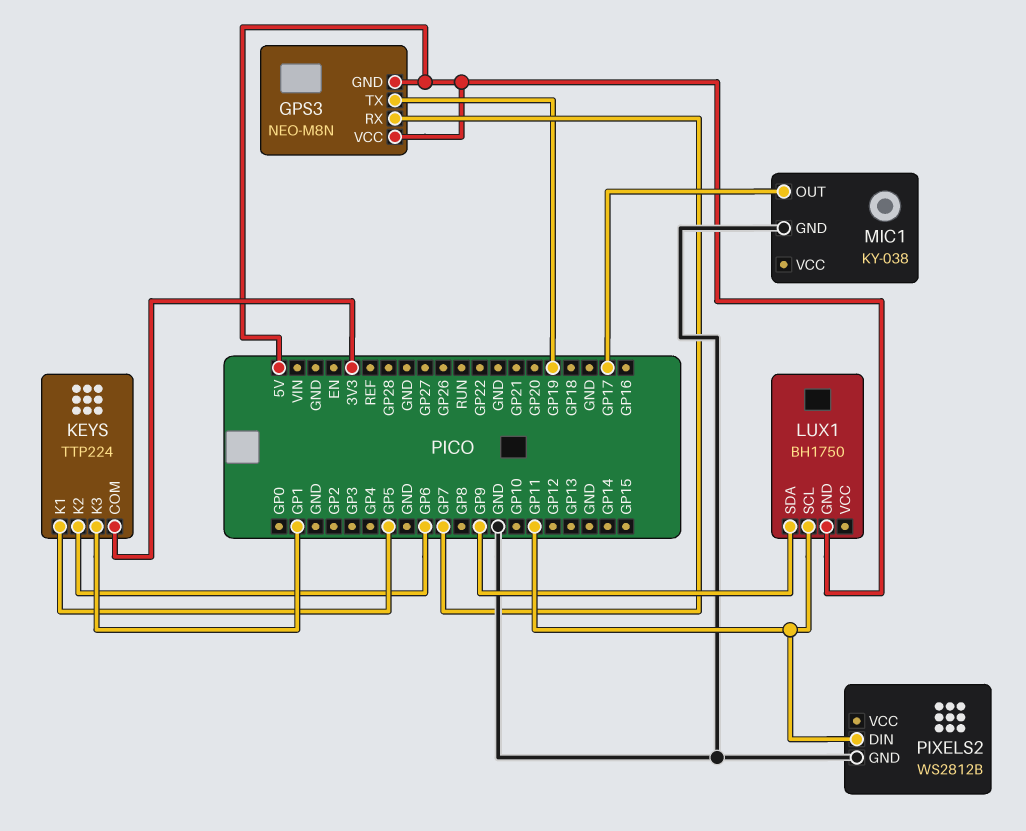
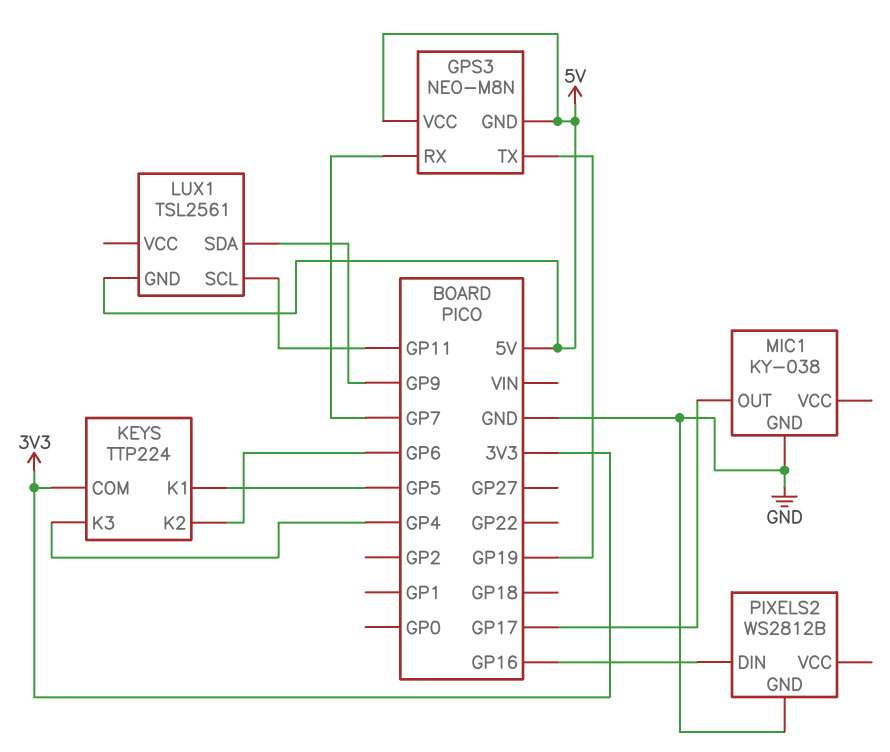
KEYS pin K3: GP1 -> GP4
LUX1: BH1750 -> TSL2561
PIXELS2 pin DIN: GP11 -> GP16

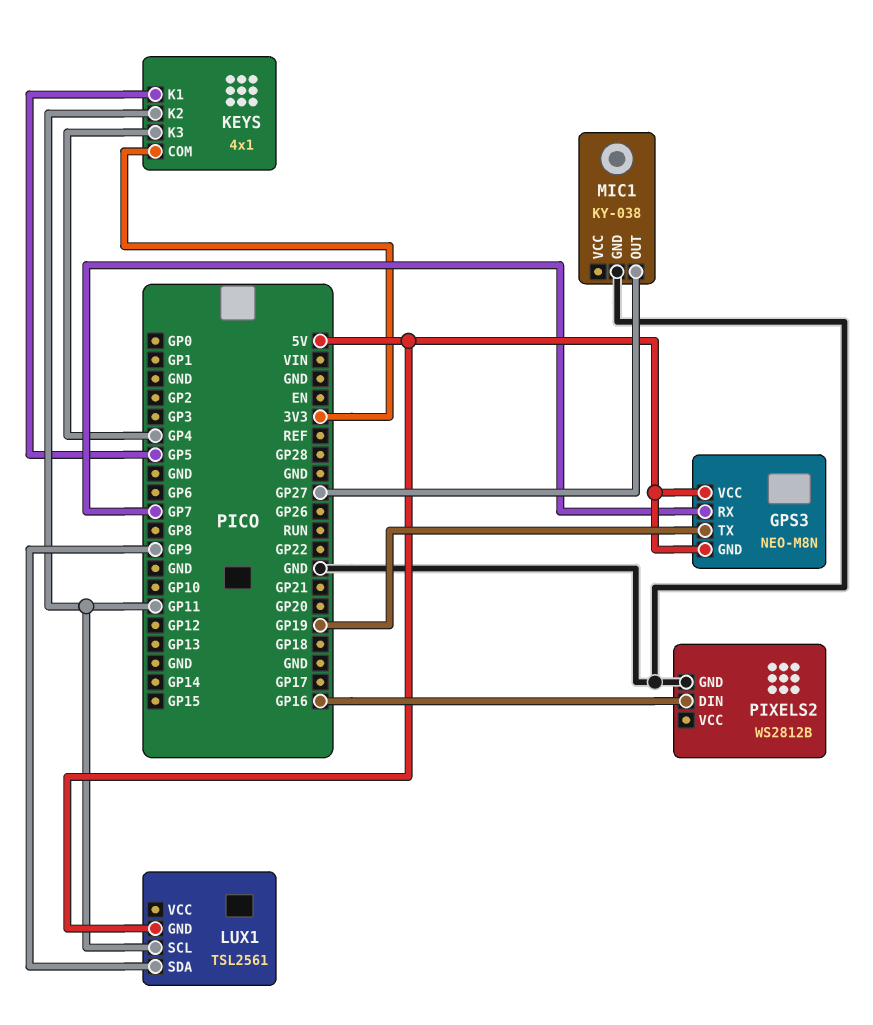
KEYS: TTP224 -> 4x1
KEYS pin K2: GP6 -> GP11
MIC1 pin OUT: GP17 -> GP27

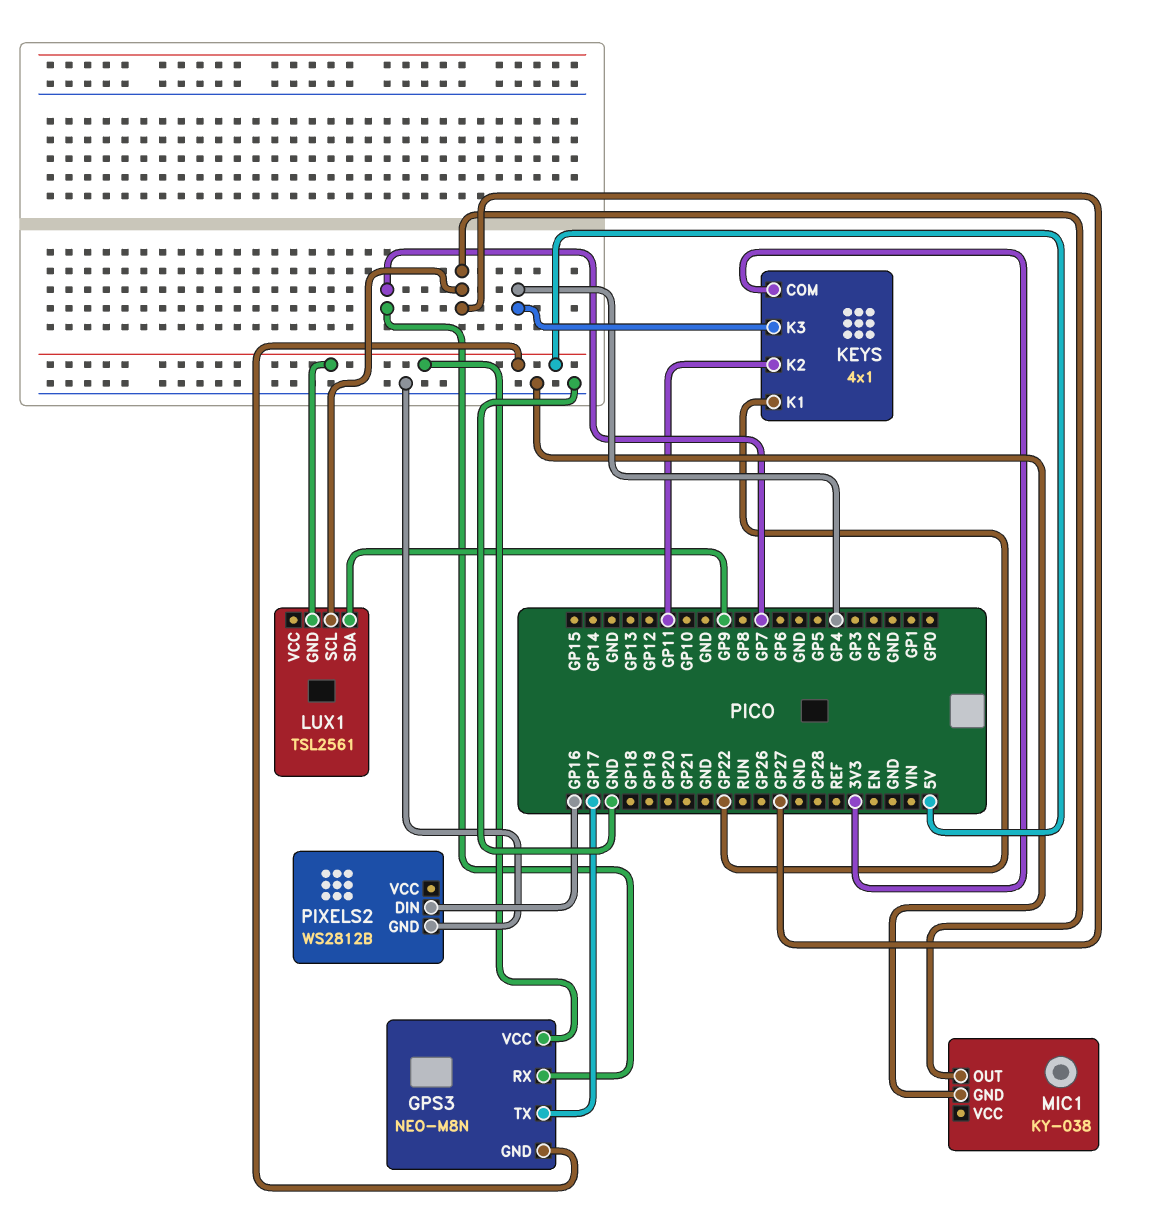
GPS3 pin TX: GP19 -> GP17
KEYS pin K1: GP5 -> GP22
LUX1 pin SCL: GP11 -> GP27

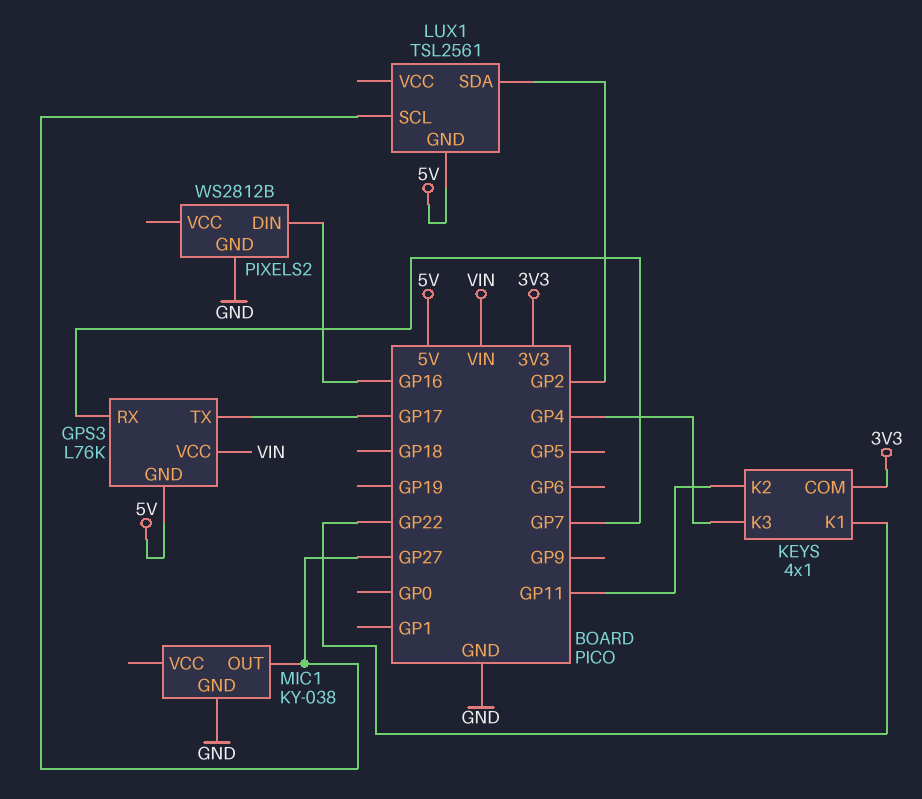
GPS3: NEO-M8N -> L76K
GPS3 pin VCC: 5V -> VIN
LUX1 pin SDA: GP9 -> GP2

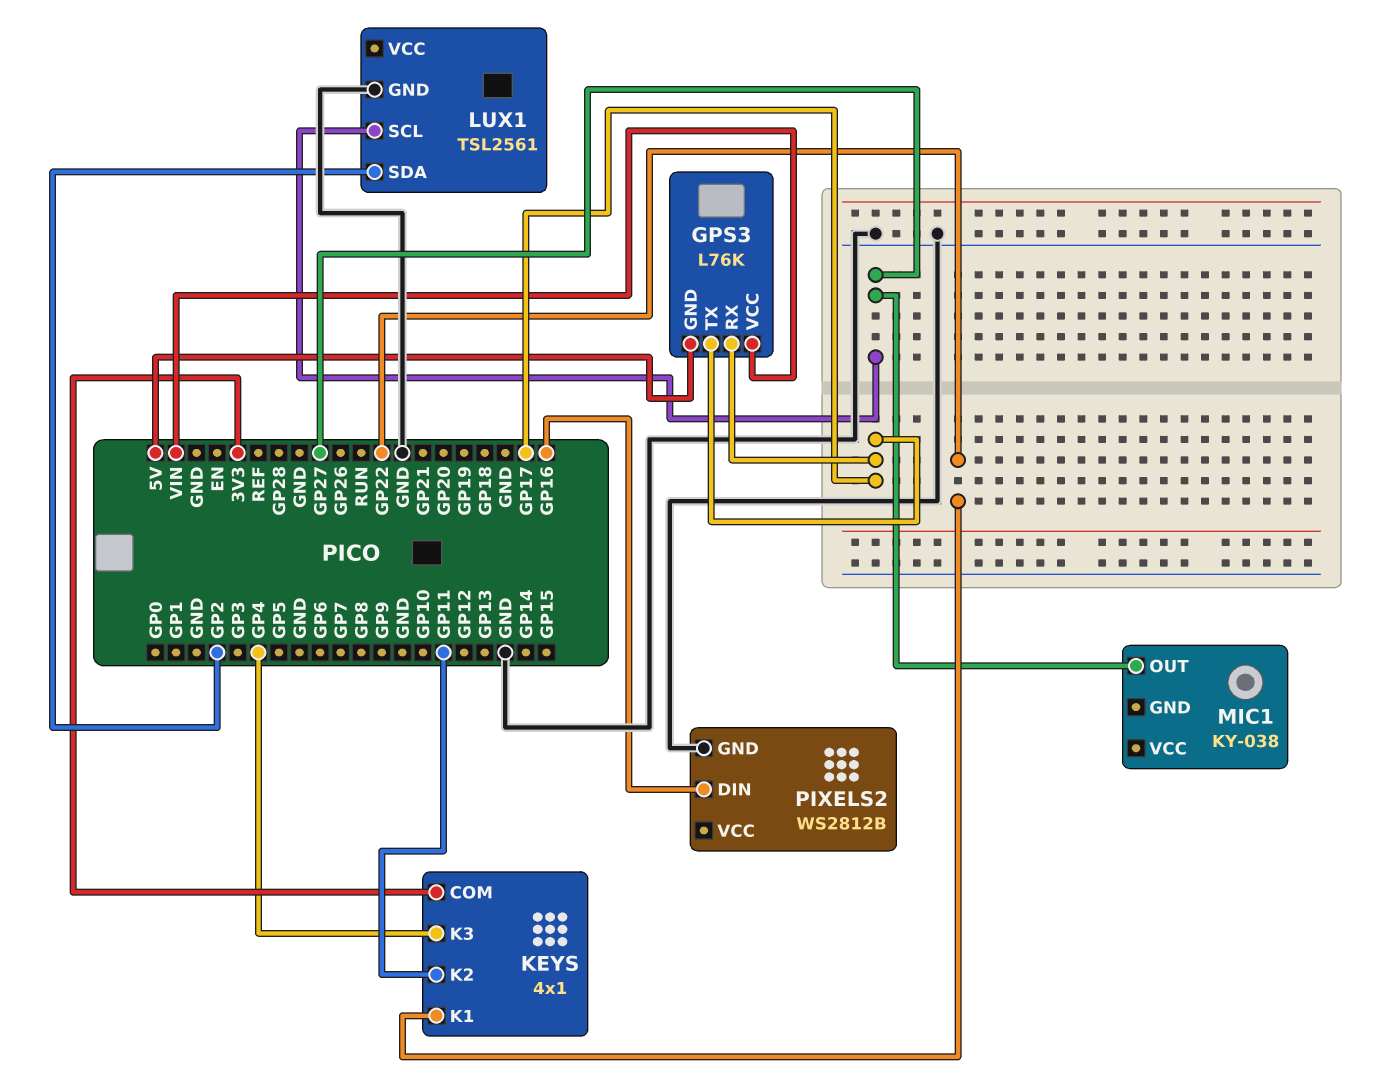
GPS3 pin RX: GP7 -> GP17
LUX1 pin GND: 5V -> GND
MIC1 pin GND: GND -> none

